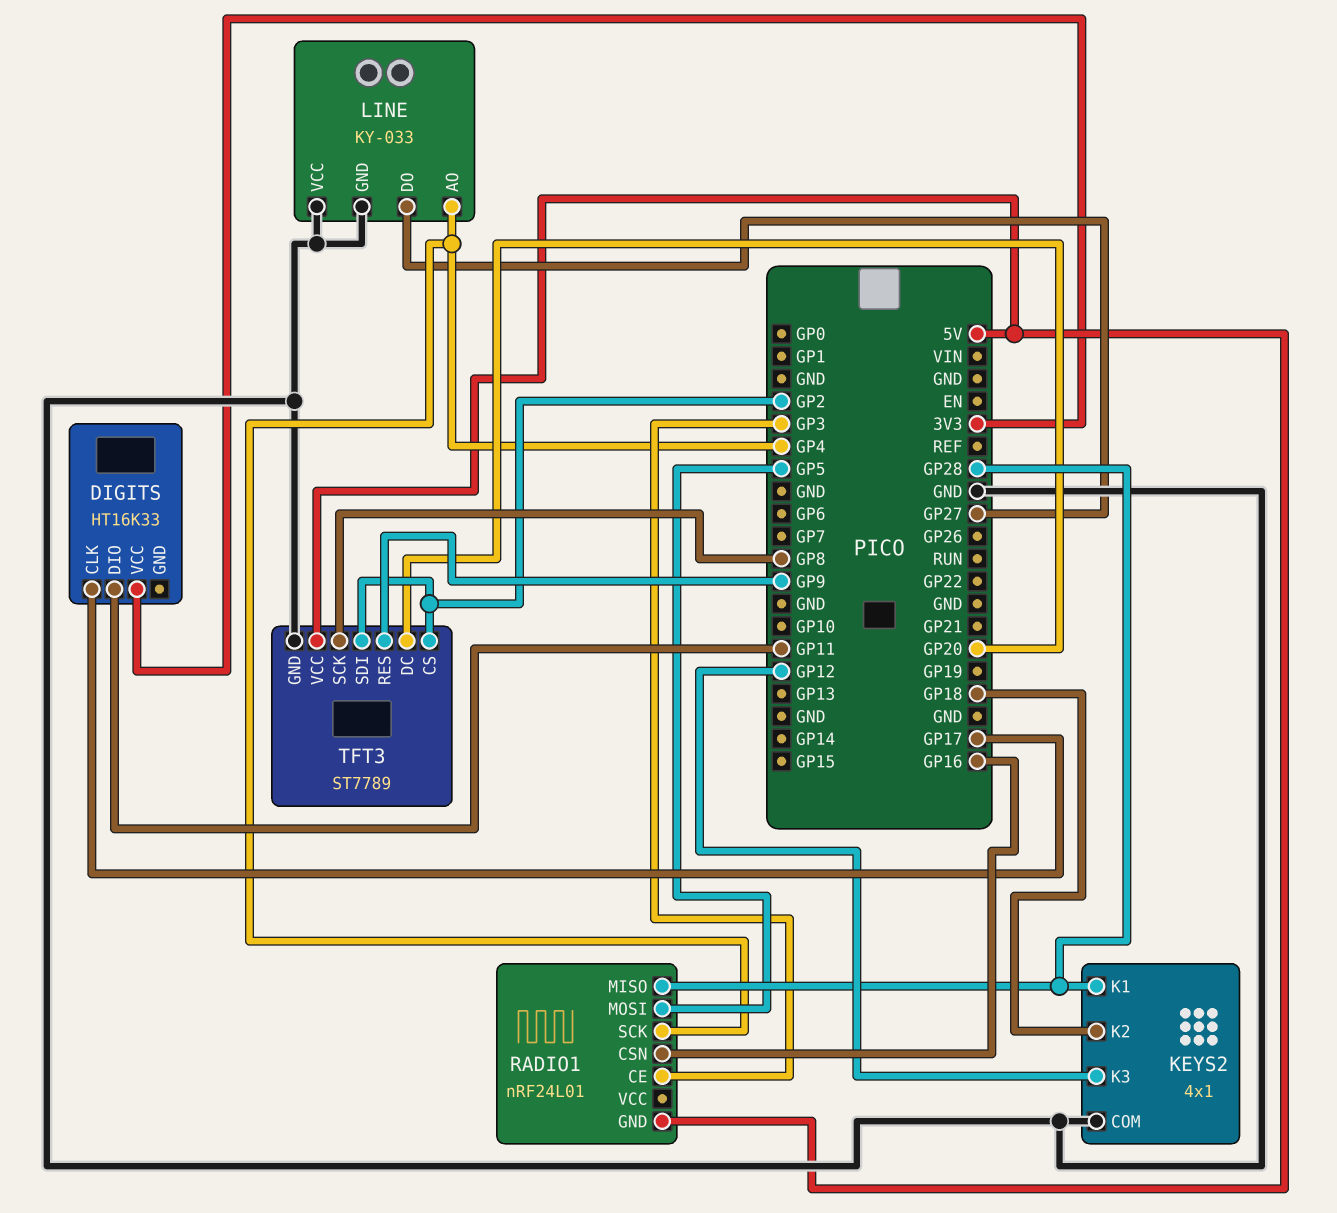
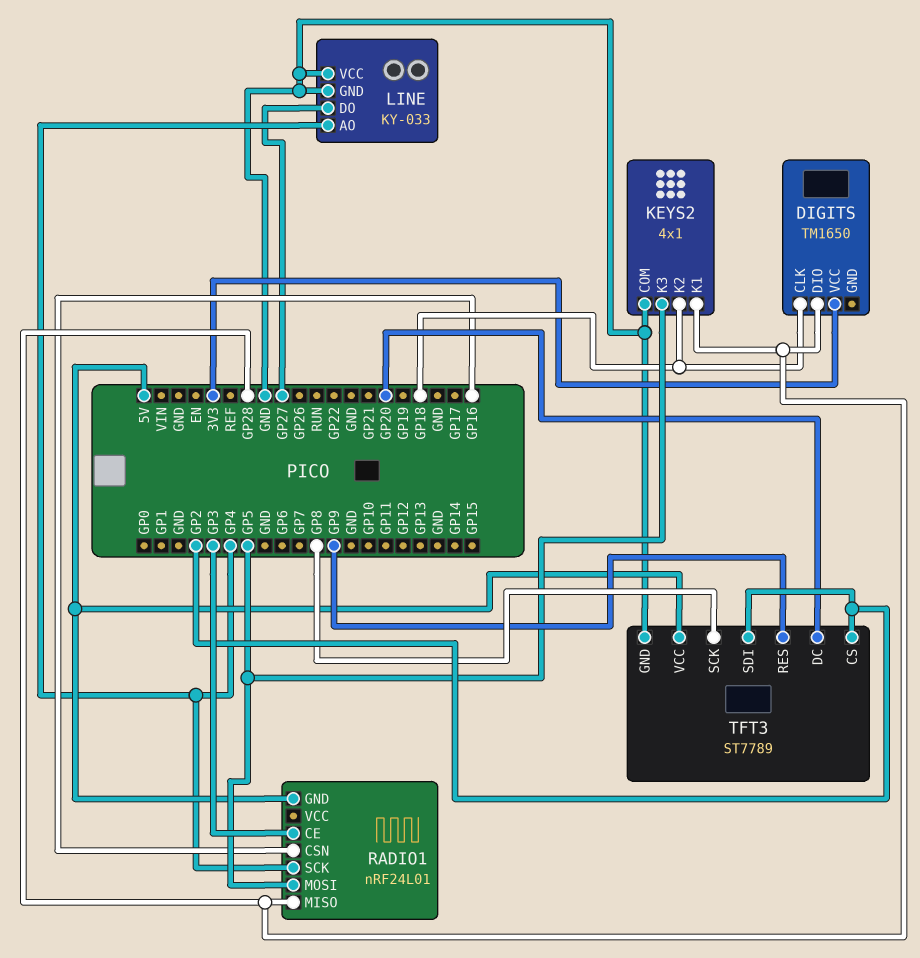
DIGITS: HT16K33 -> TM1650
DIGITS pin CLK: GP17 -> GP18
DIGITS pin DIO: GP11 -> GP28
KEYS2 pin K3: GP12 -> GP5

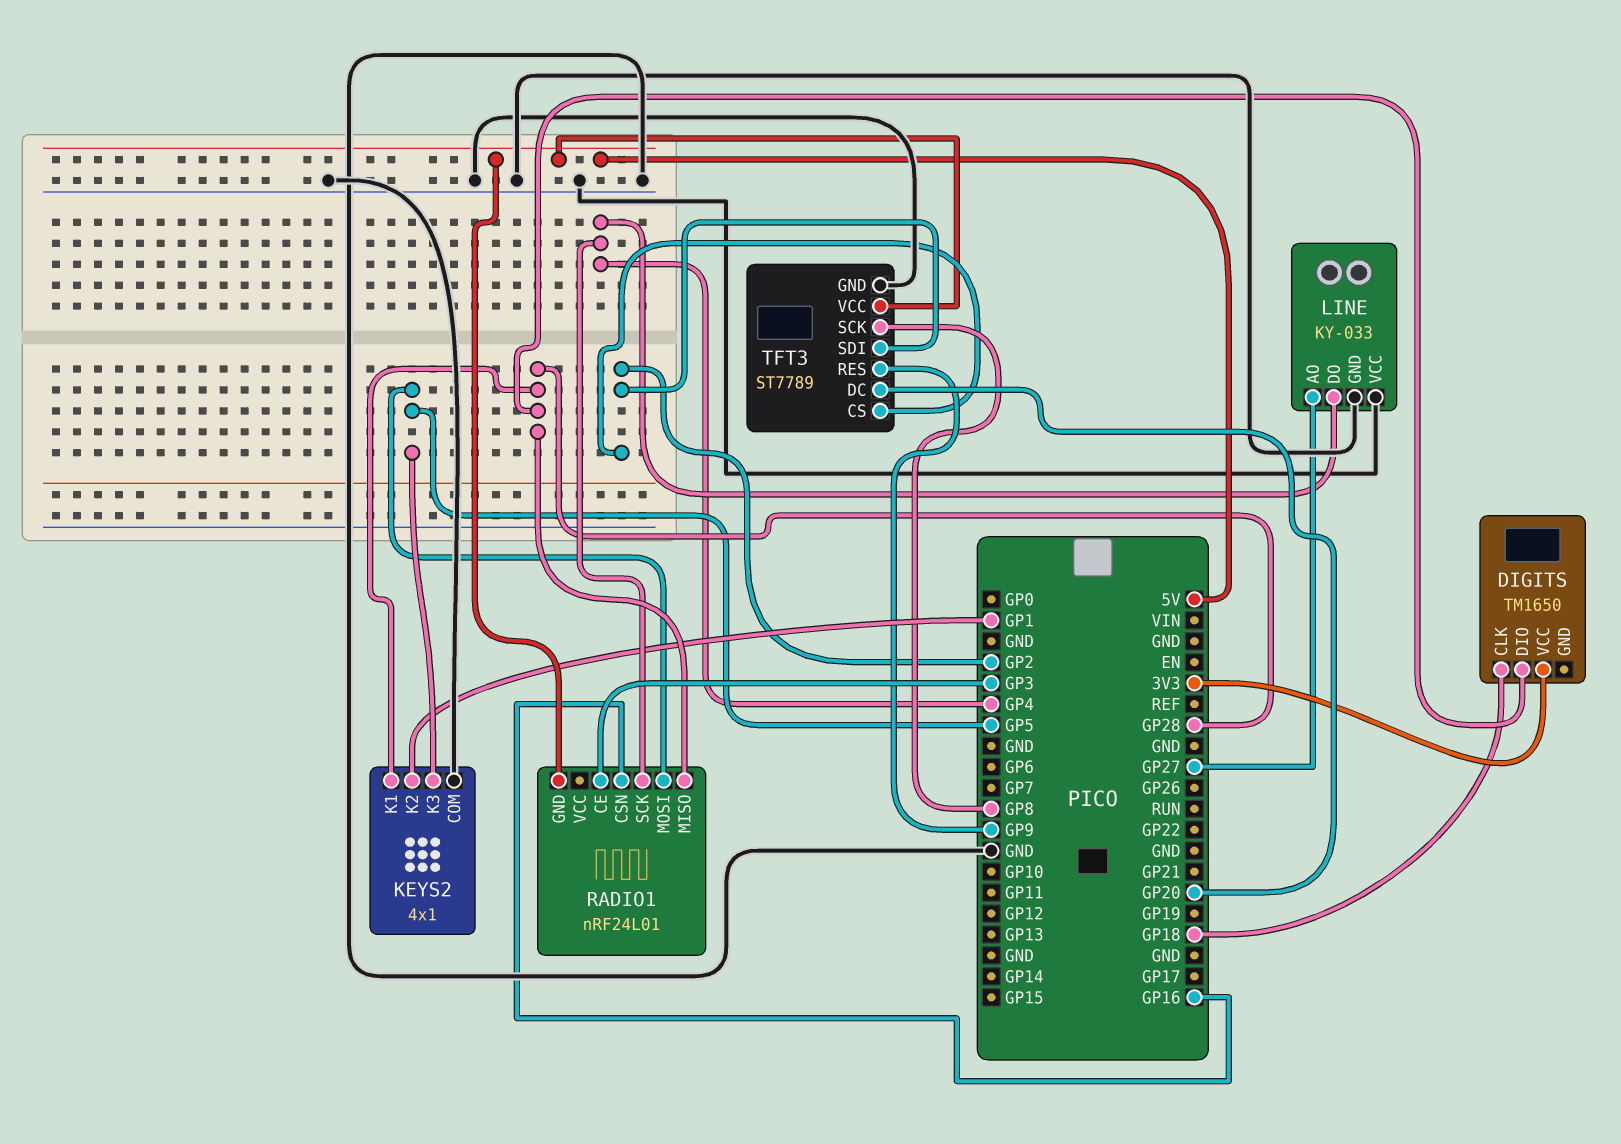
KEYS2 pin K2: GP18 -> GP1
LINE pin AO: GP4 -> GP27
LINE pin DO: GP27 -> GP4

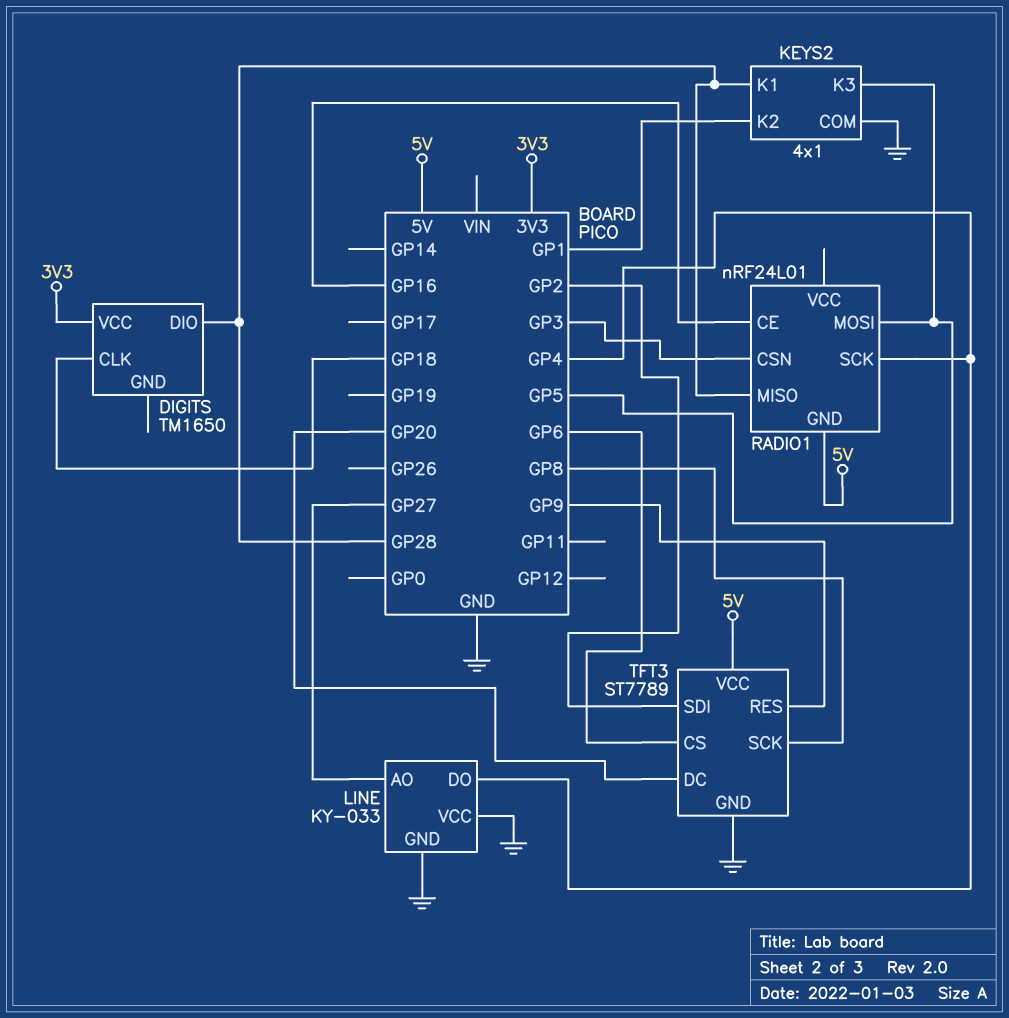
RADIO1 pin CE: GP3 -> GP16
RADIO1 pin CSN: GP16 -> GP3
TFT3 pin CS: GP2 -> GP6

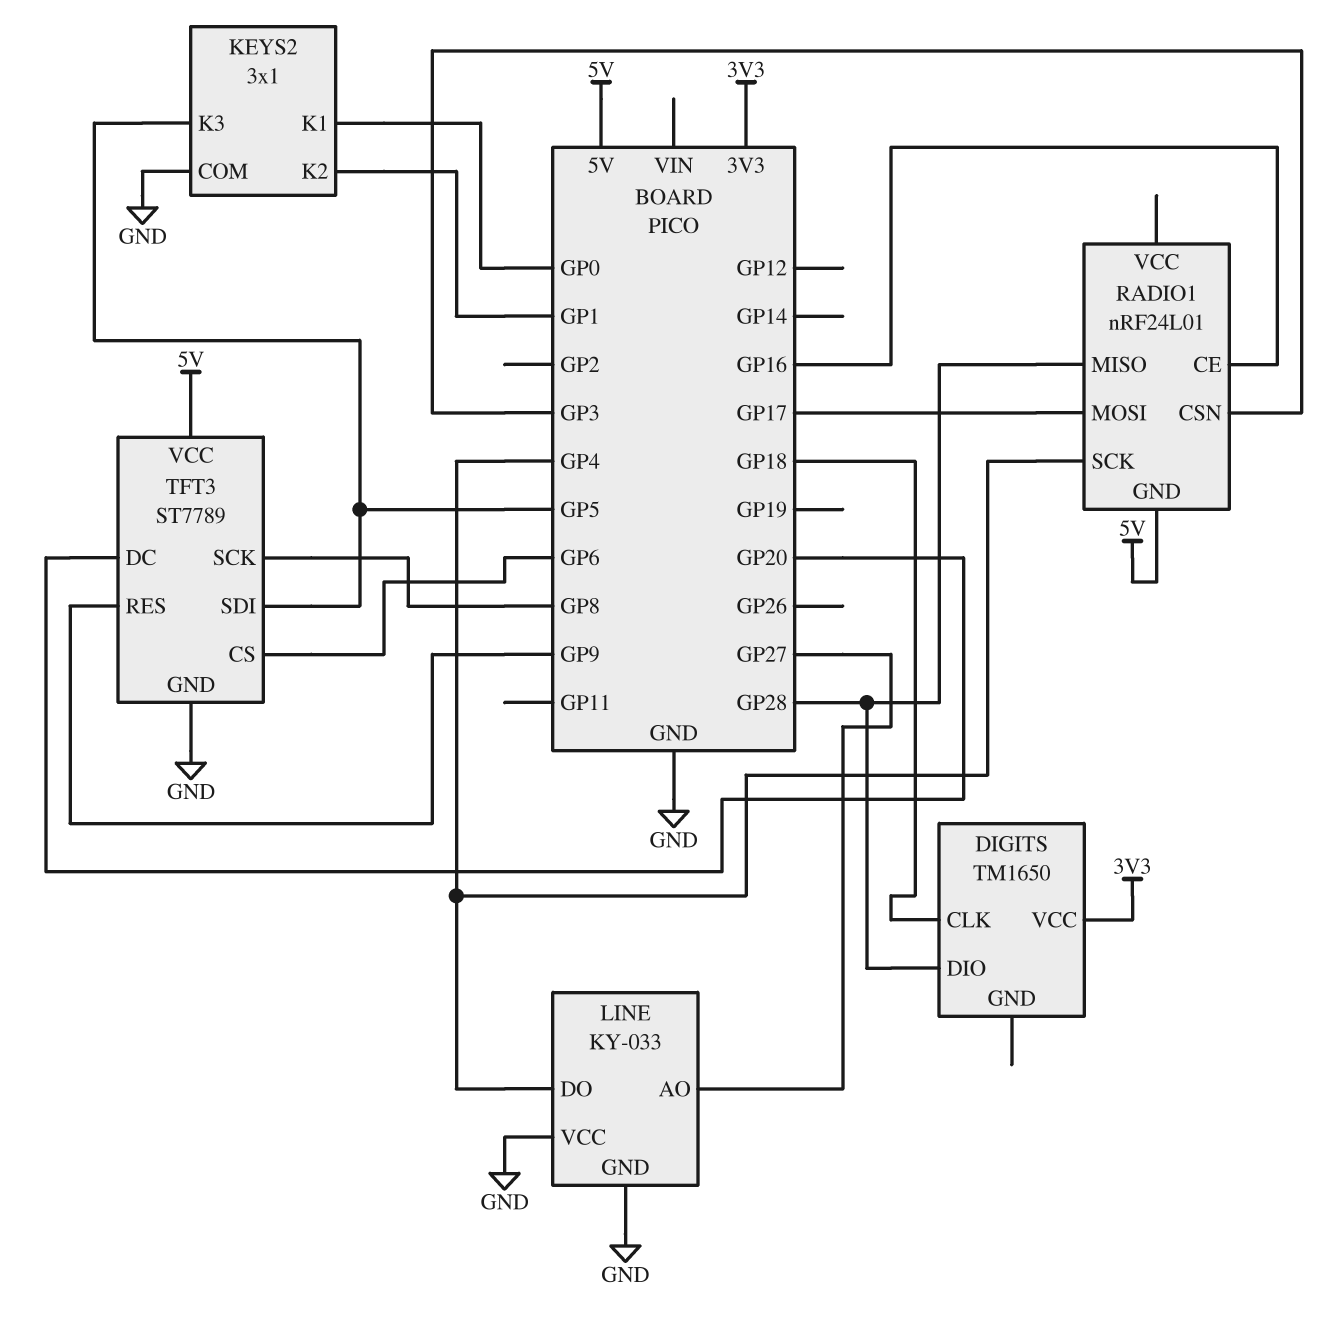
KEYS2: 4x1 -> 3x1
KEYS2 pin K1: GP28 -> GP0
RADIO1 pin MOSI: GP5 -> GP17
TFT3 pin SDI: GP2 -> GP5

